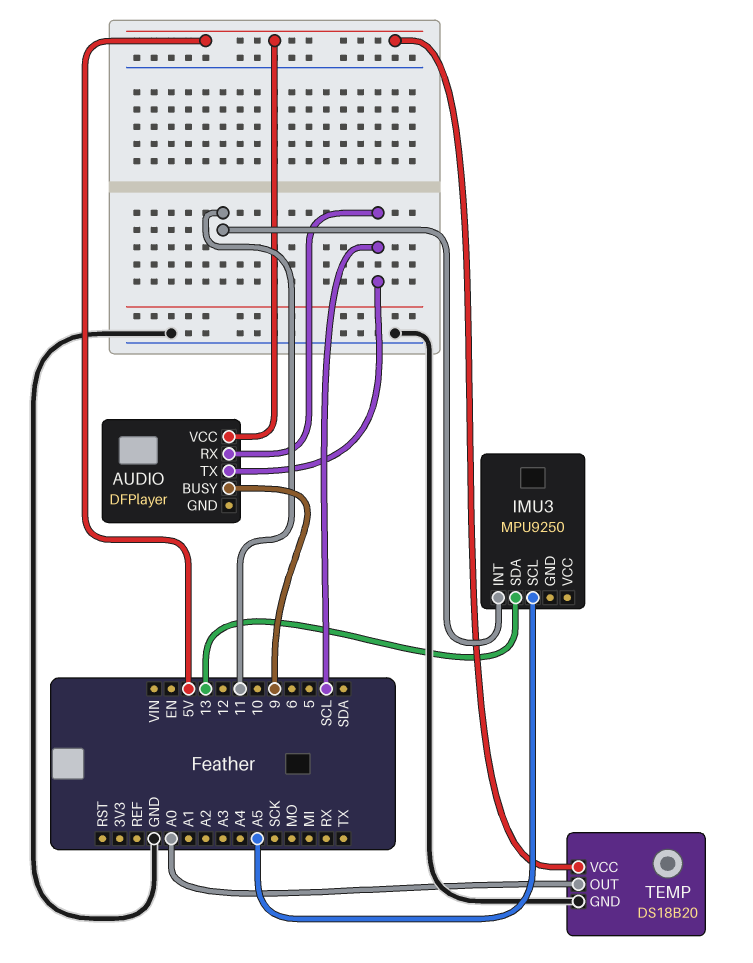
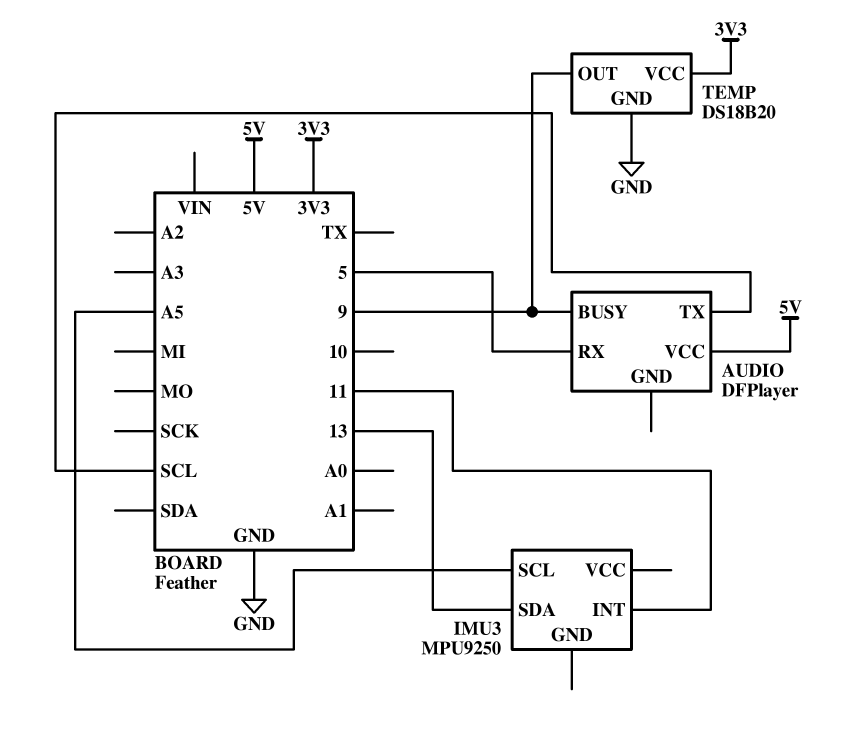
AUDIO pin RX: SCL -> 5
TEMP pin OUT: A0 -> 9
TEMP pin VCC: 5V -> 3V3

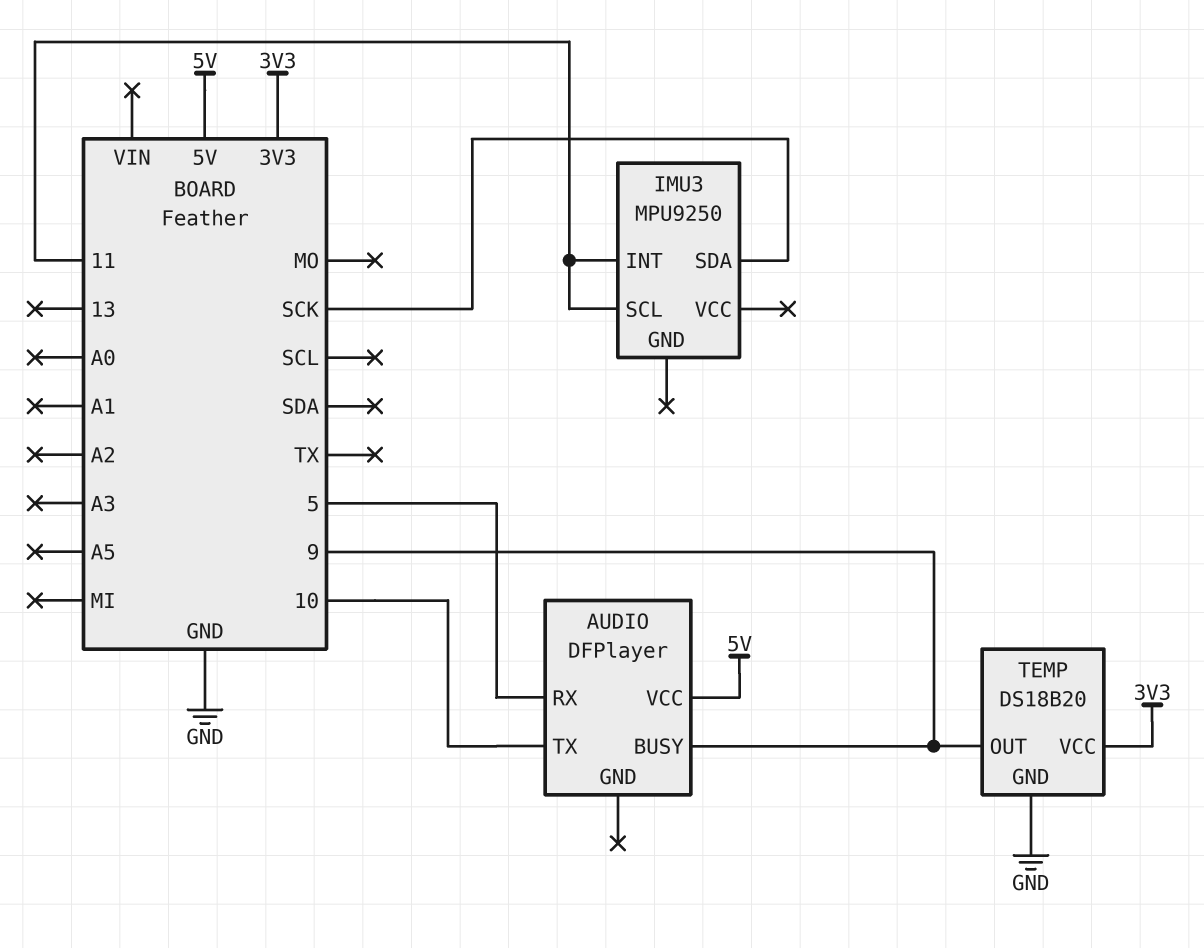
AUDIO pin TX: SCL -> 10
IMU3 pin SCL: A5 -> 11
IMU3 pin SDA: 13 -> SCK

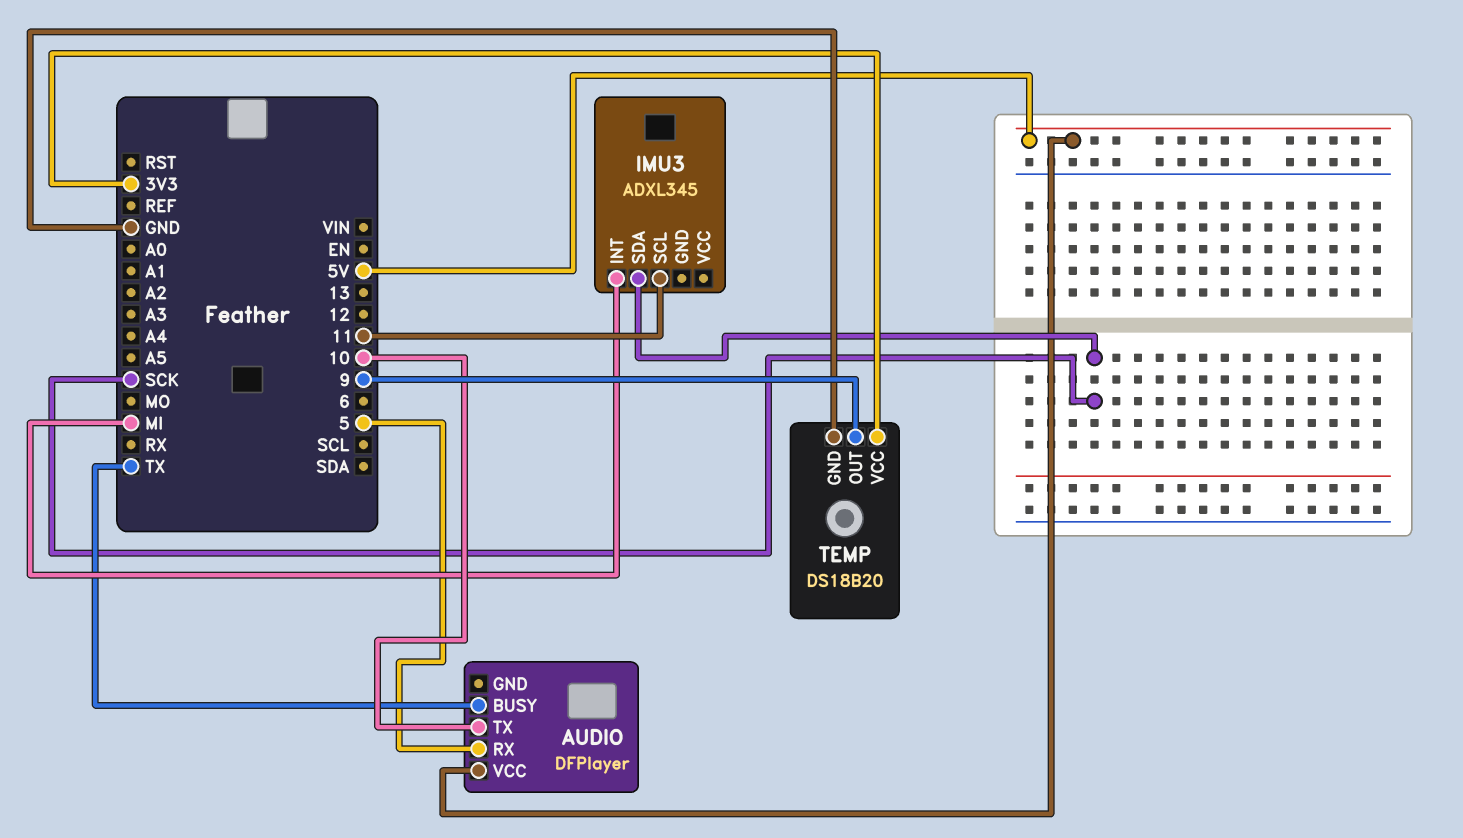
AUDIO pin BUSY: 9 -> TX
IMU3: MPU9250 -> ADXL345
IMU3 pin INT: 11 -> MI

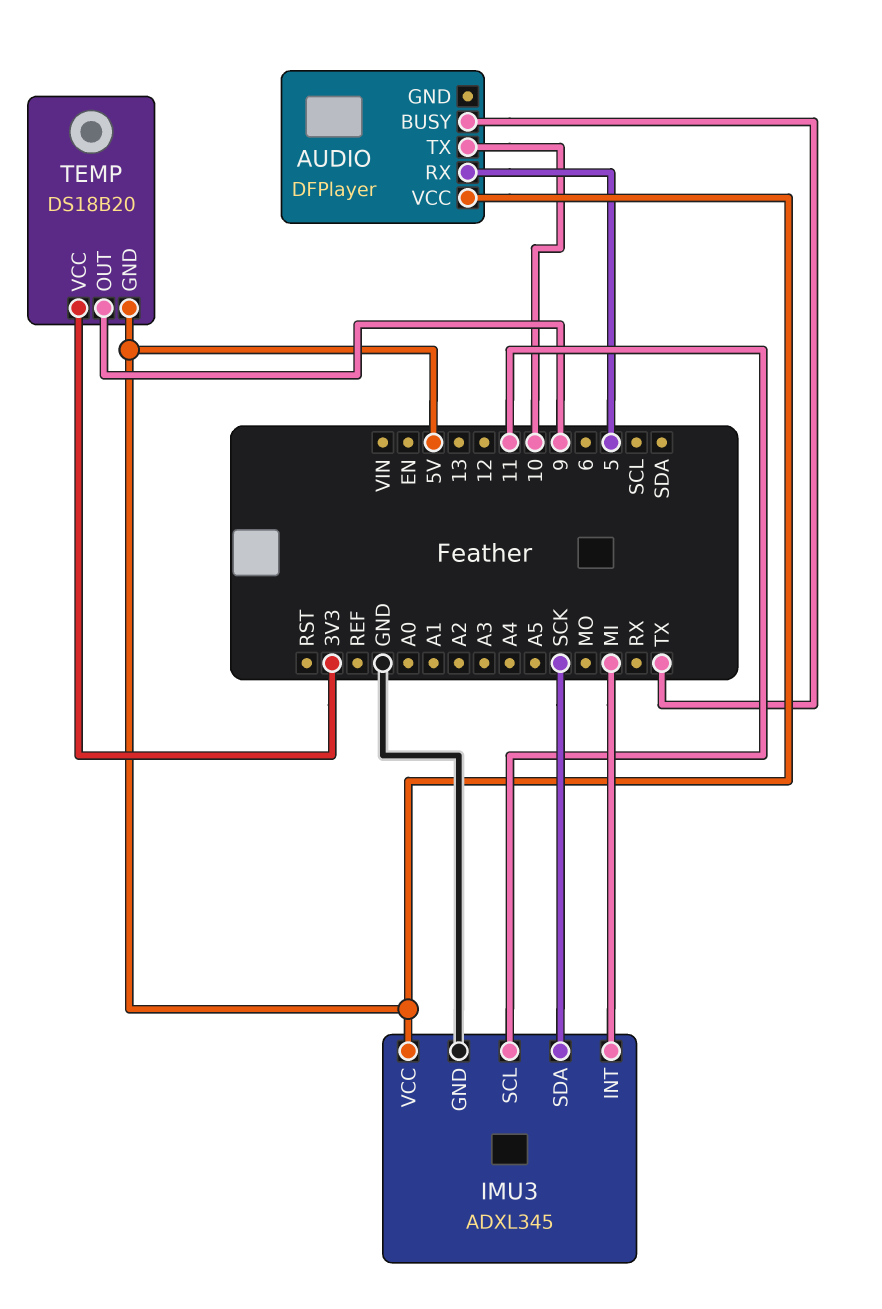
IMU3 pin GND: none -> GND
IMU3 pin VCC: none -> 5V
TEMP pin GND: GND -> 5V

